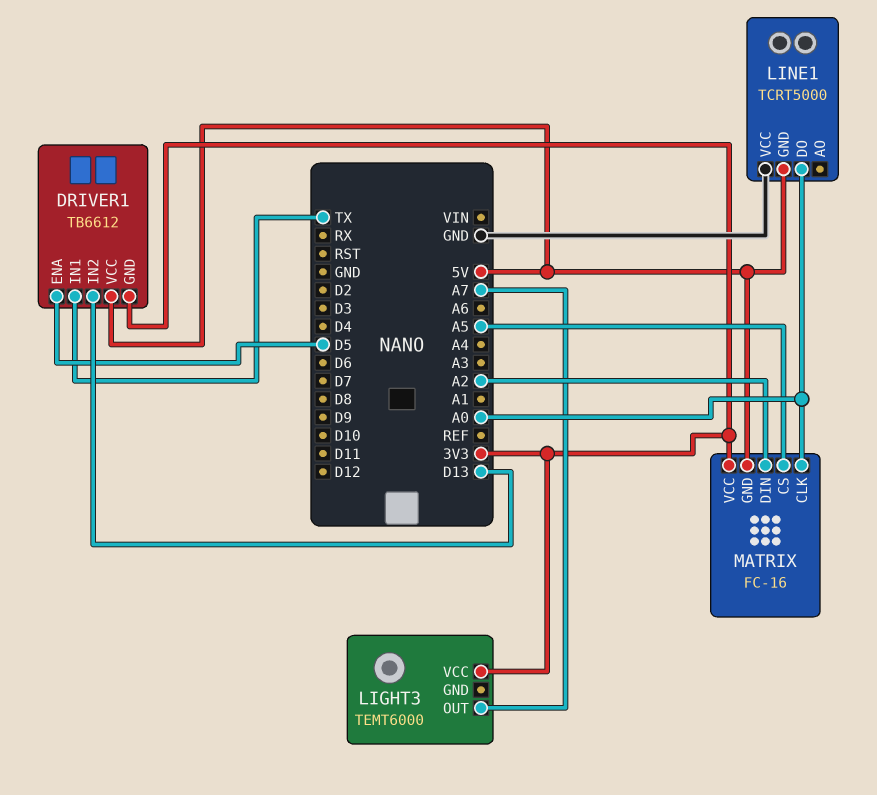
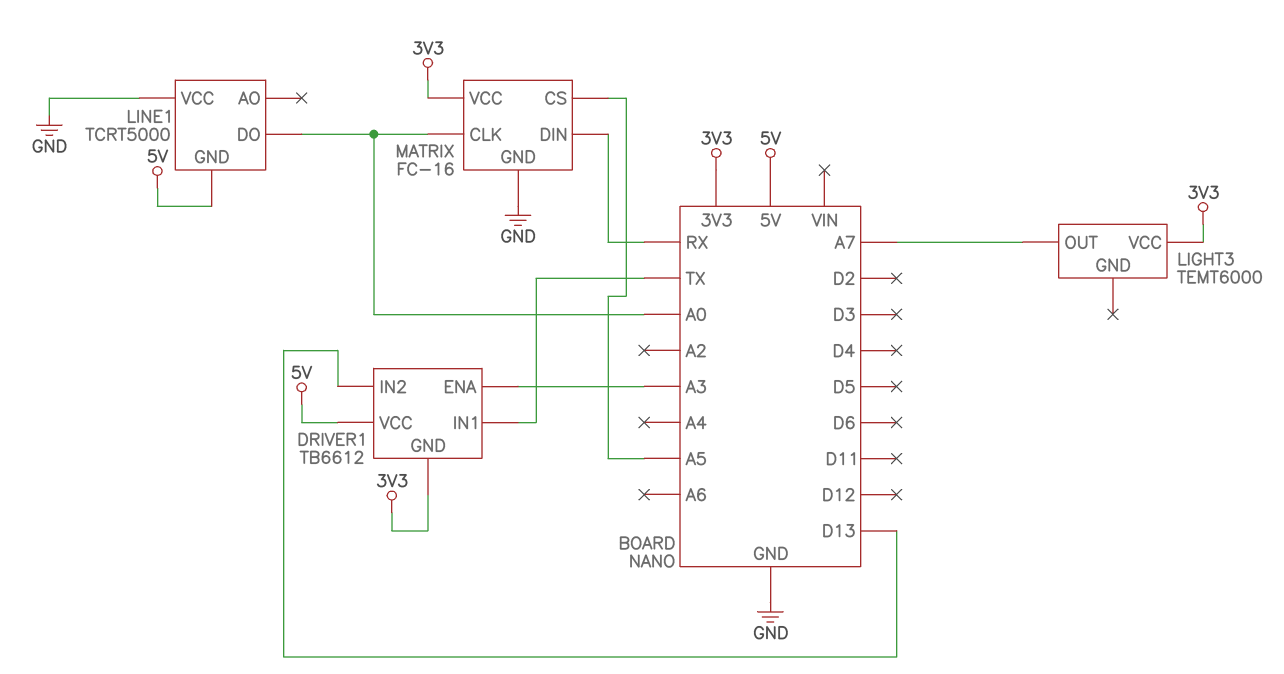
DRIVER1 pin ENA: D5 -> A3
MATRIX pin DIN: A2 -> RX
MATRIX pin GND: 5V -> GND

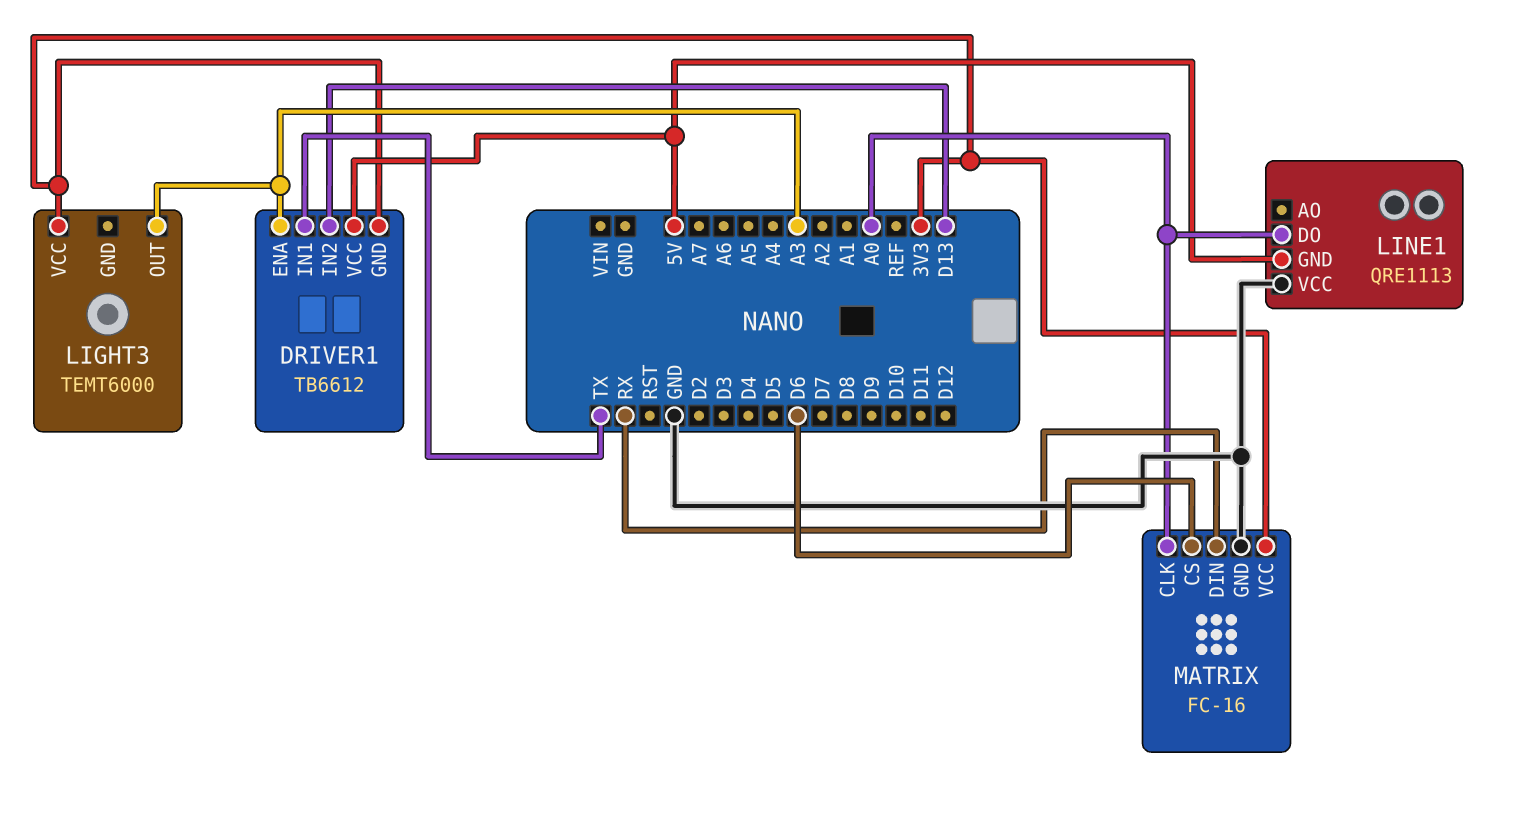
LIGHT3 pin OUT: A7 -> A3
LINE1: TCRT5000 -> QRE1113
MATRIX pin CS: A5 -> D6

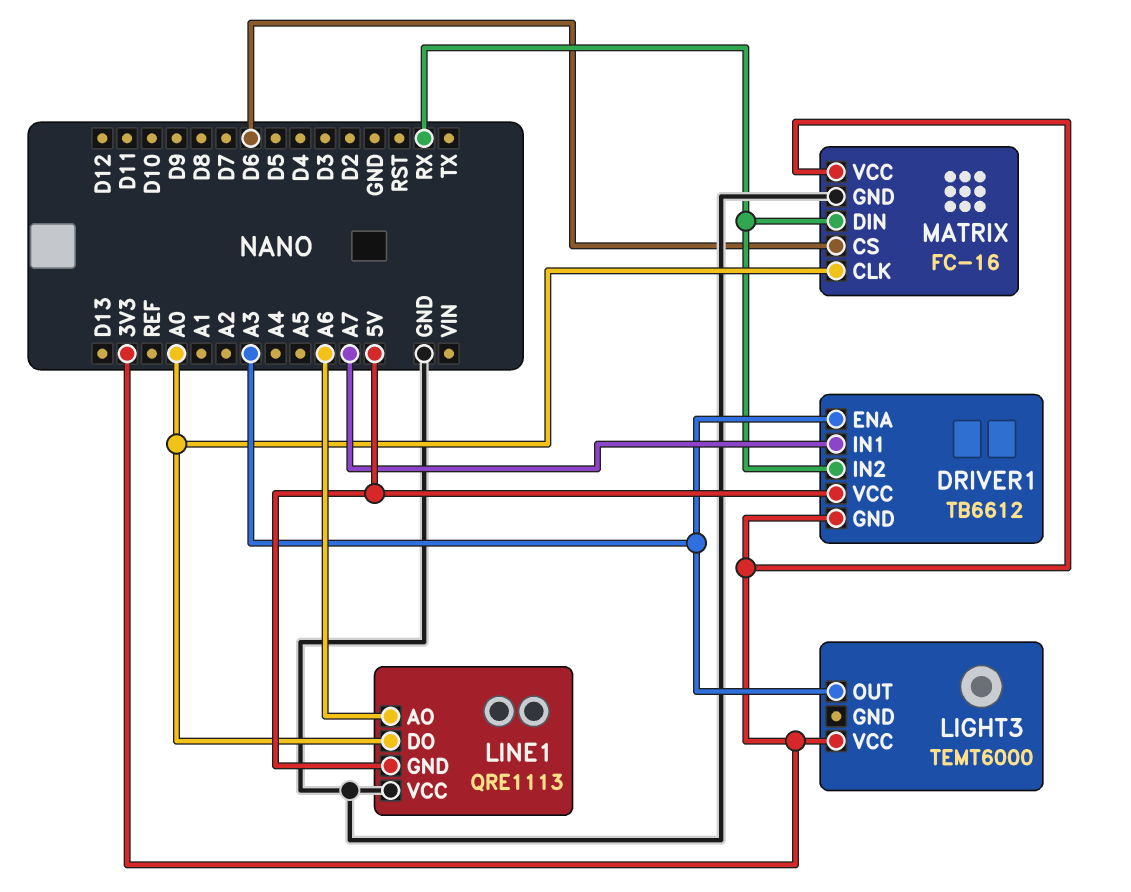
DRIVER1 pin IN1: TX -> A7
DRIVER1 pin IN2: D13 -> RX
LINE1 pin AO: none -> A6

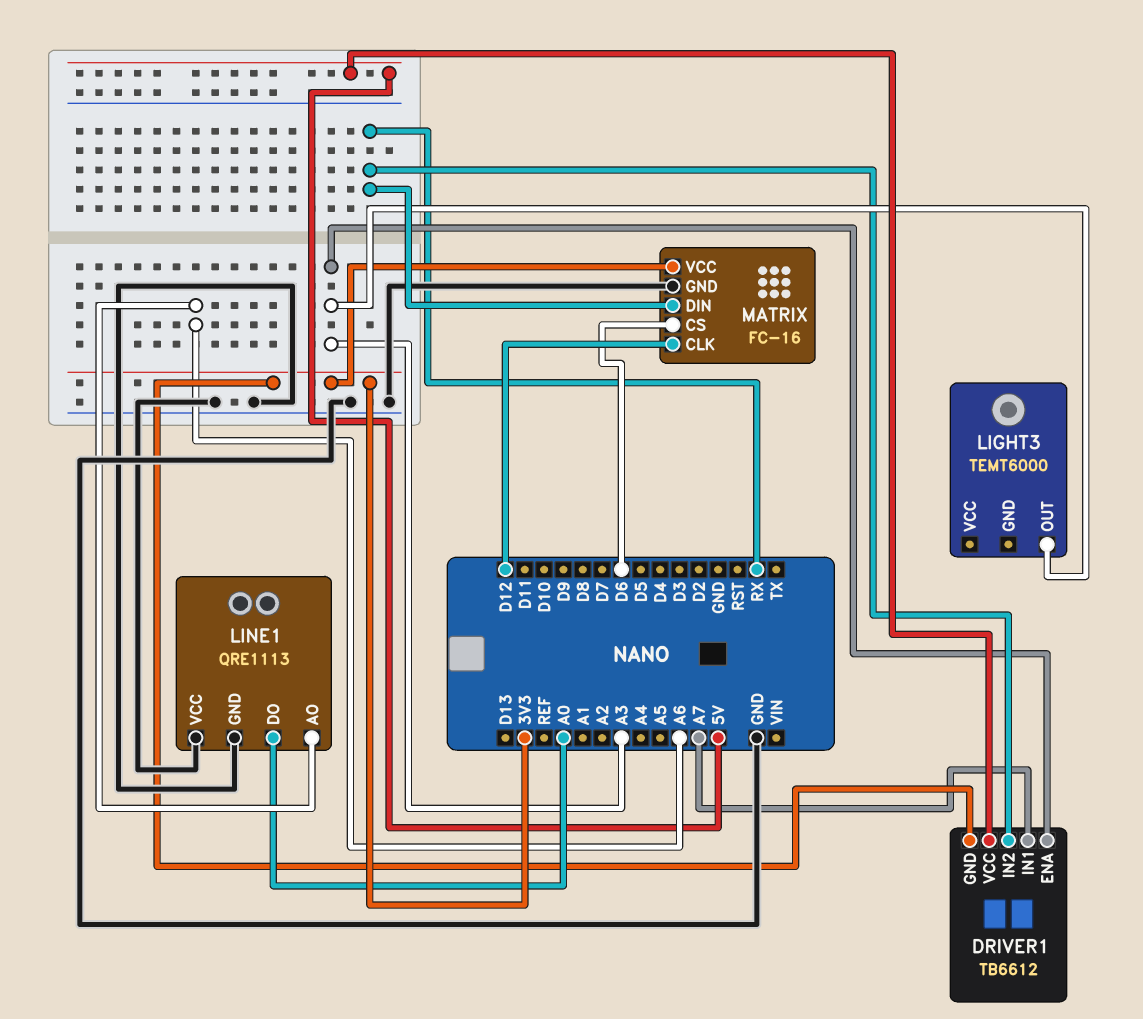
LIGHT3 pin VCC: 3V3 -> none
LINE1 pin GND: 5V -> GND
MATRIX pin CLK: A0 -> D12

